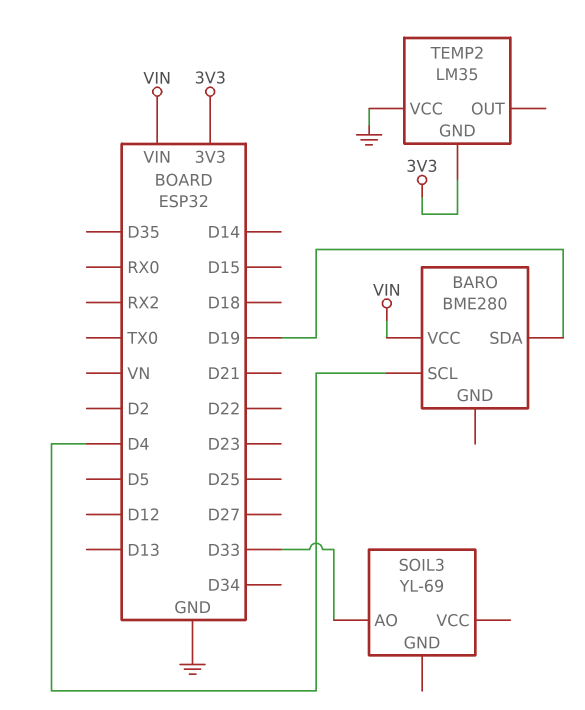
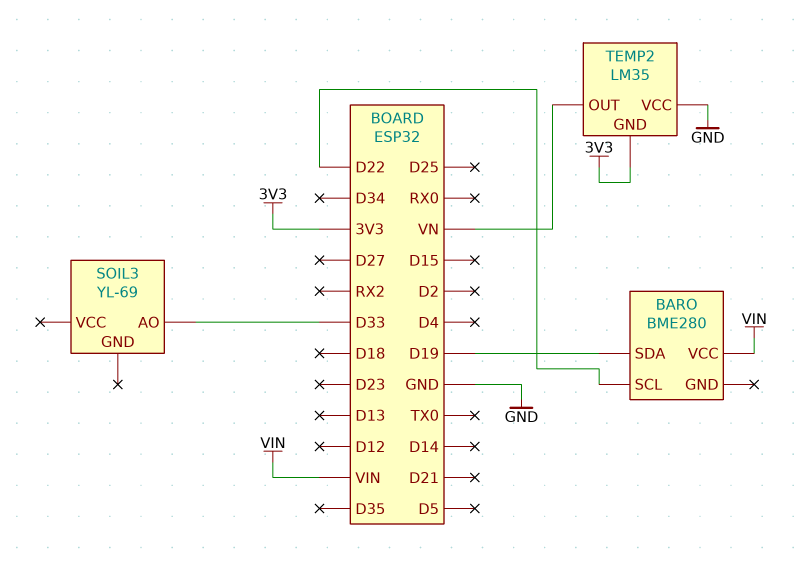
BARO pin SCL: D4 -> D22
TEMP2 pin OUT: none -> VN

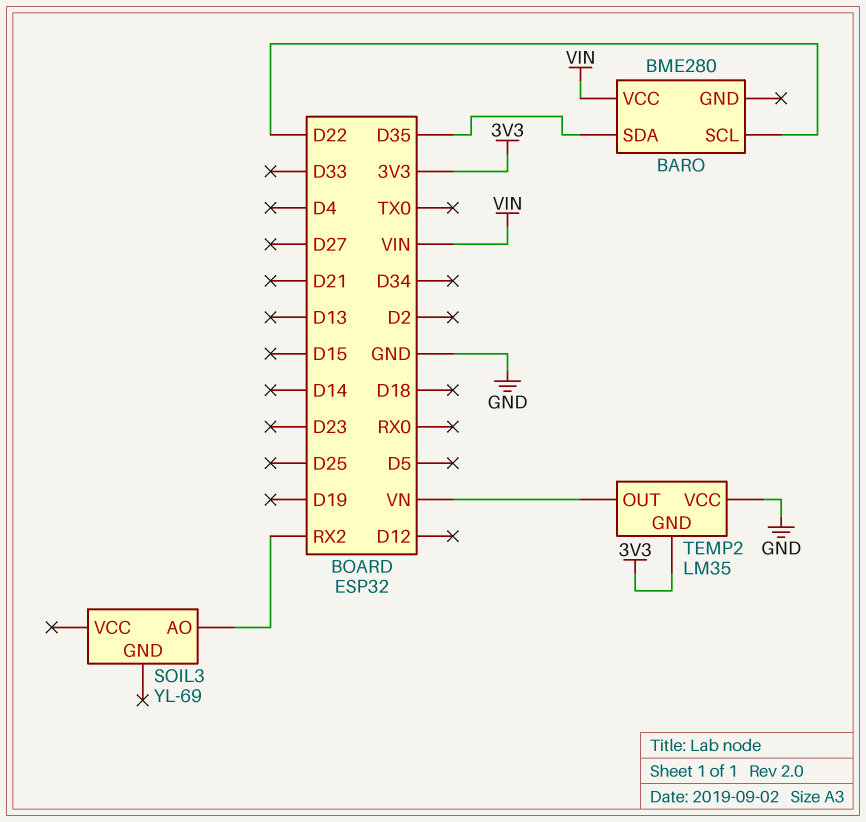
BARO pin SDA: D19 -> D35
SOIL3 pin AO: D33 -> RX2

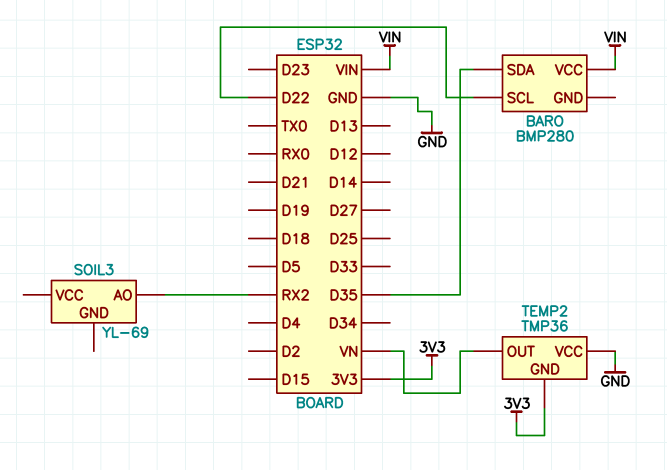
BARO: BME280 -> BMP280
TEMP2: LM35 -> TMP36

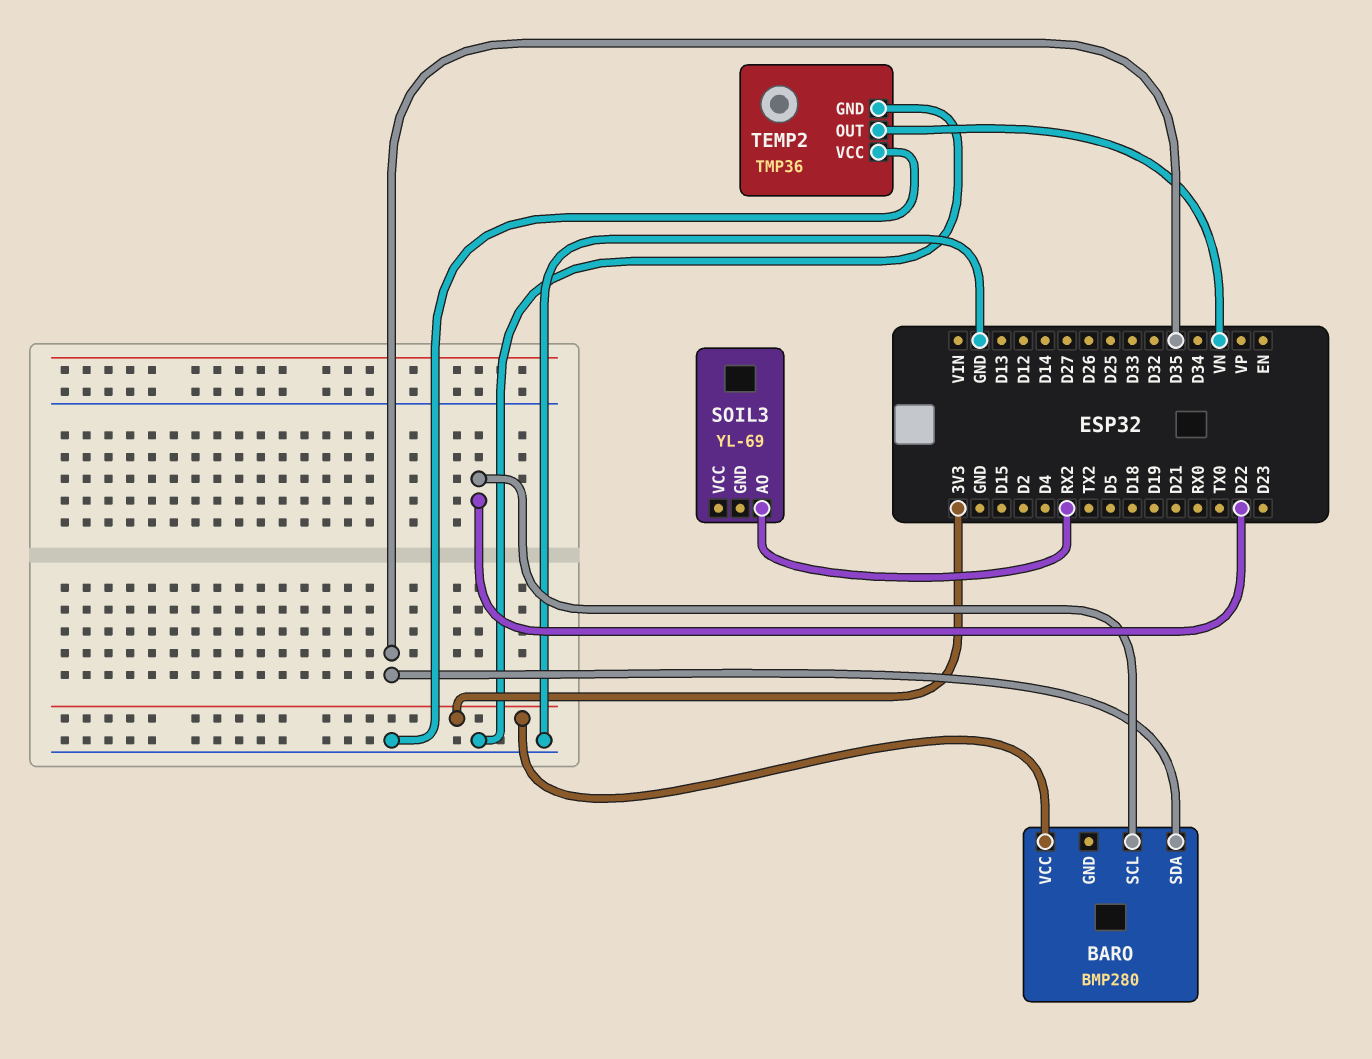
BARO pin VCC: VIN -> 3V3
TEMP2 pin GND: 3V3 -> GND

